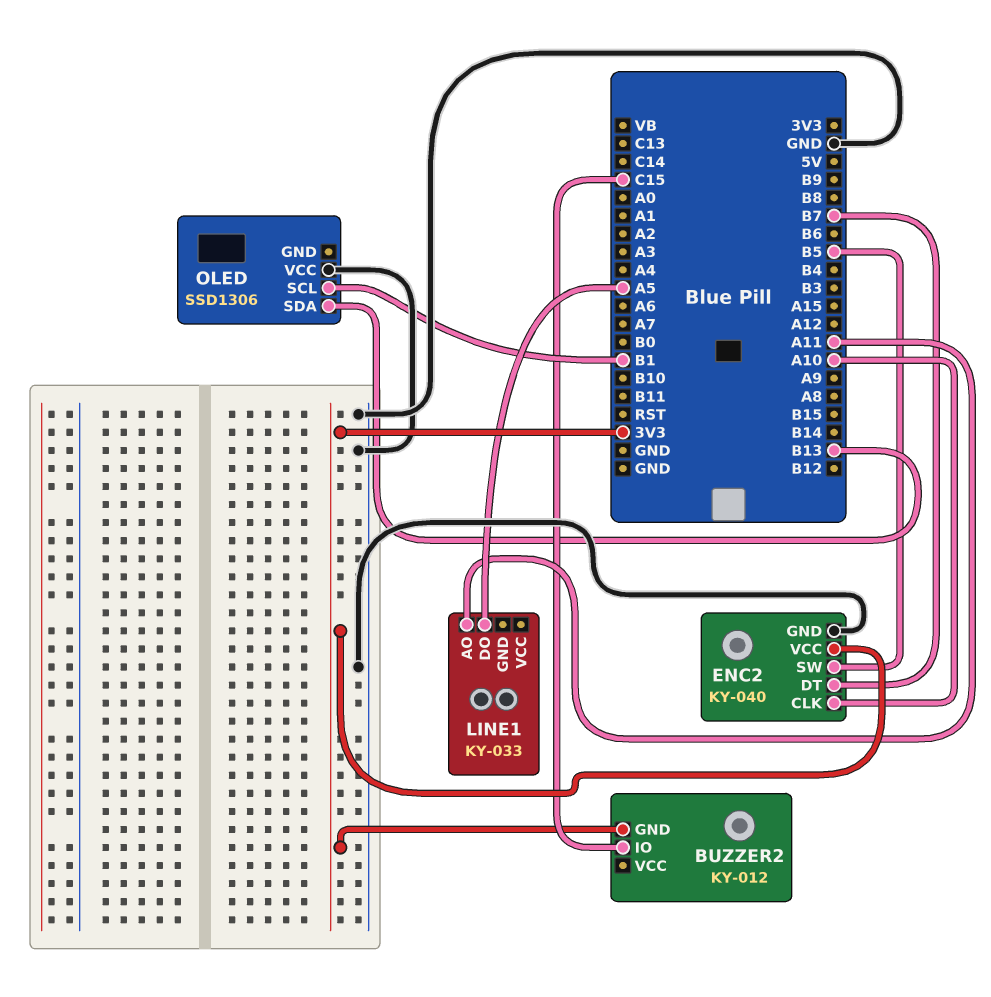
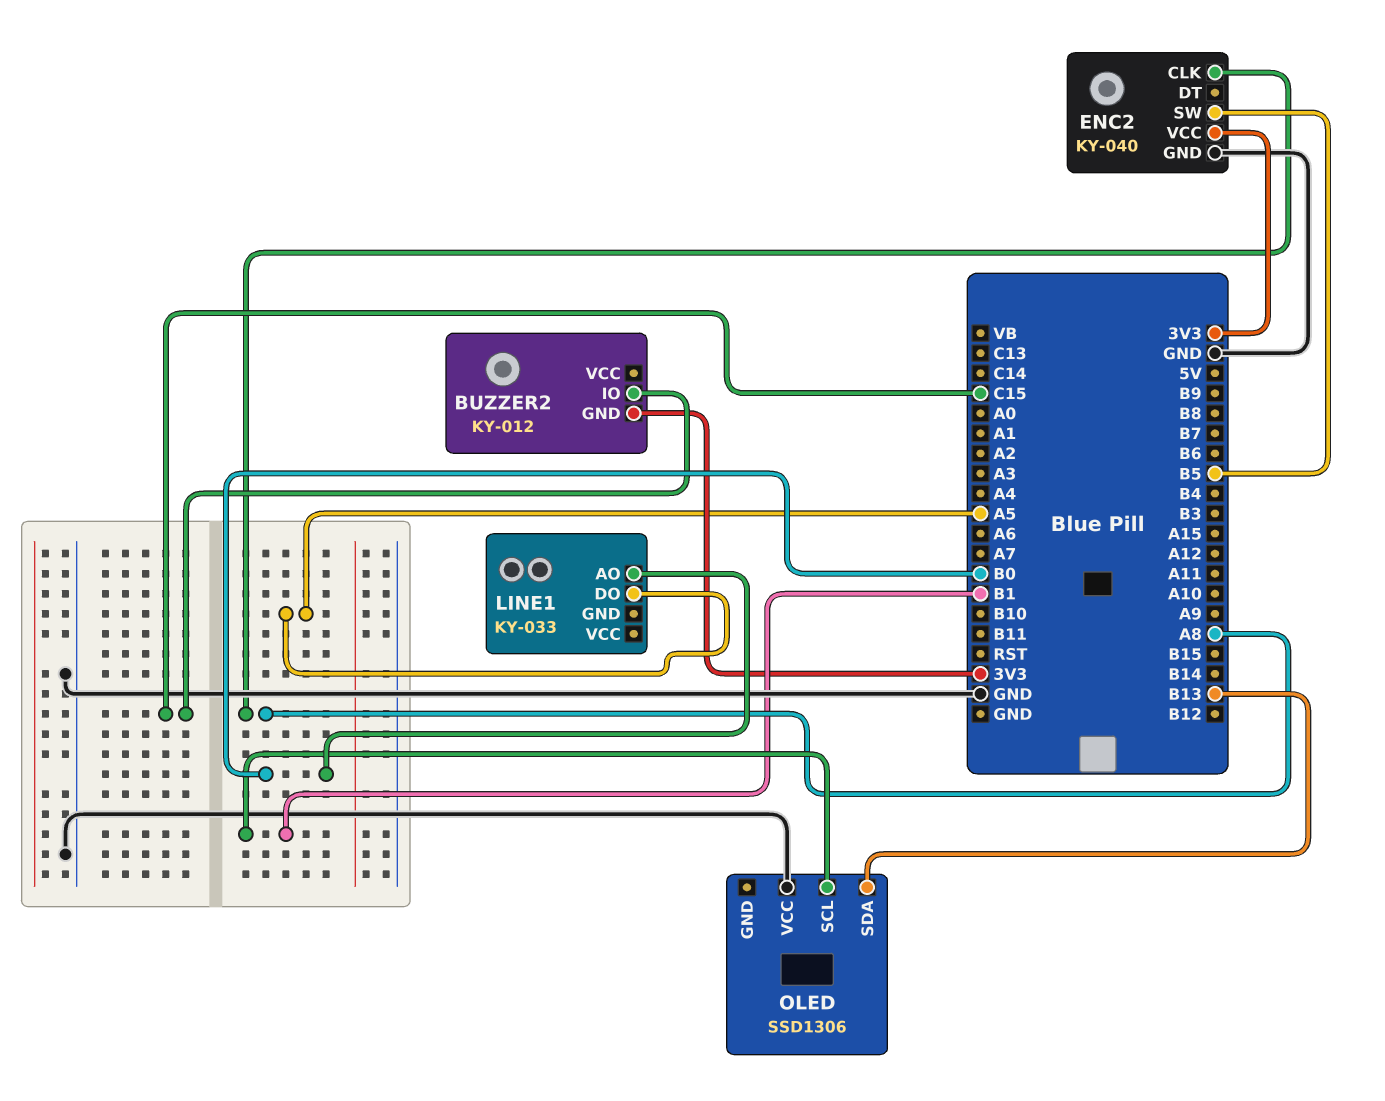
ENC2 pin CLK: A10 -> A8
ENC2 pin DT: B7 -> none
LINE1 pin AO: A11 -> B0

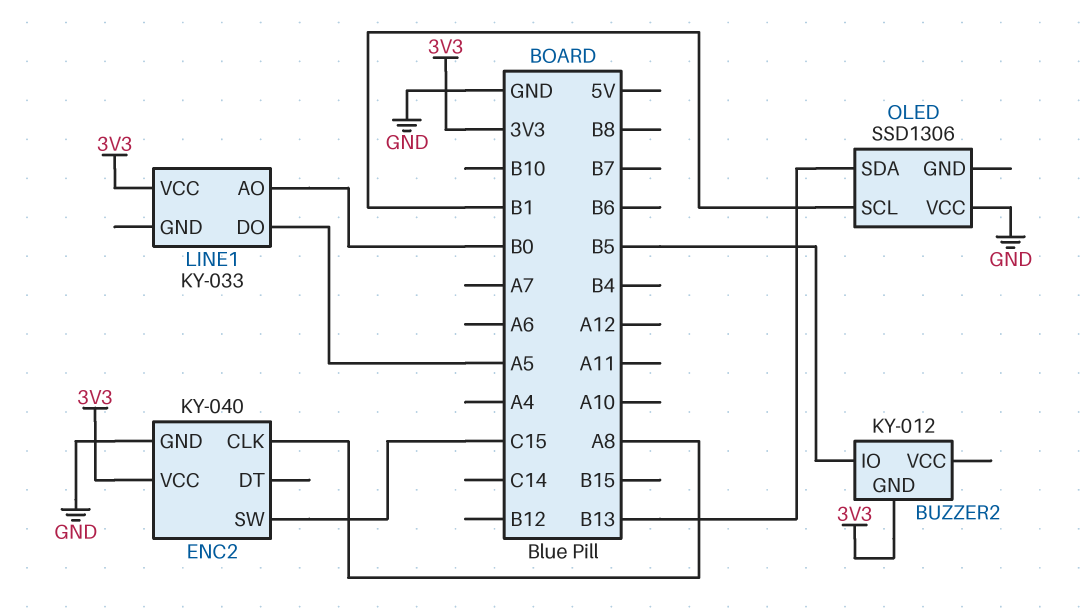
BUZZER2 pin IO: C15 -> B5
ENC2 pin SW: B5 -> C15
LINE1 pin VCC: none -> 3V3

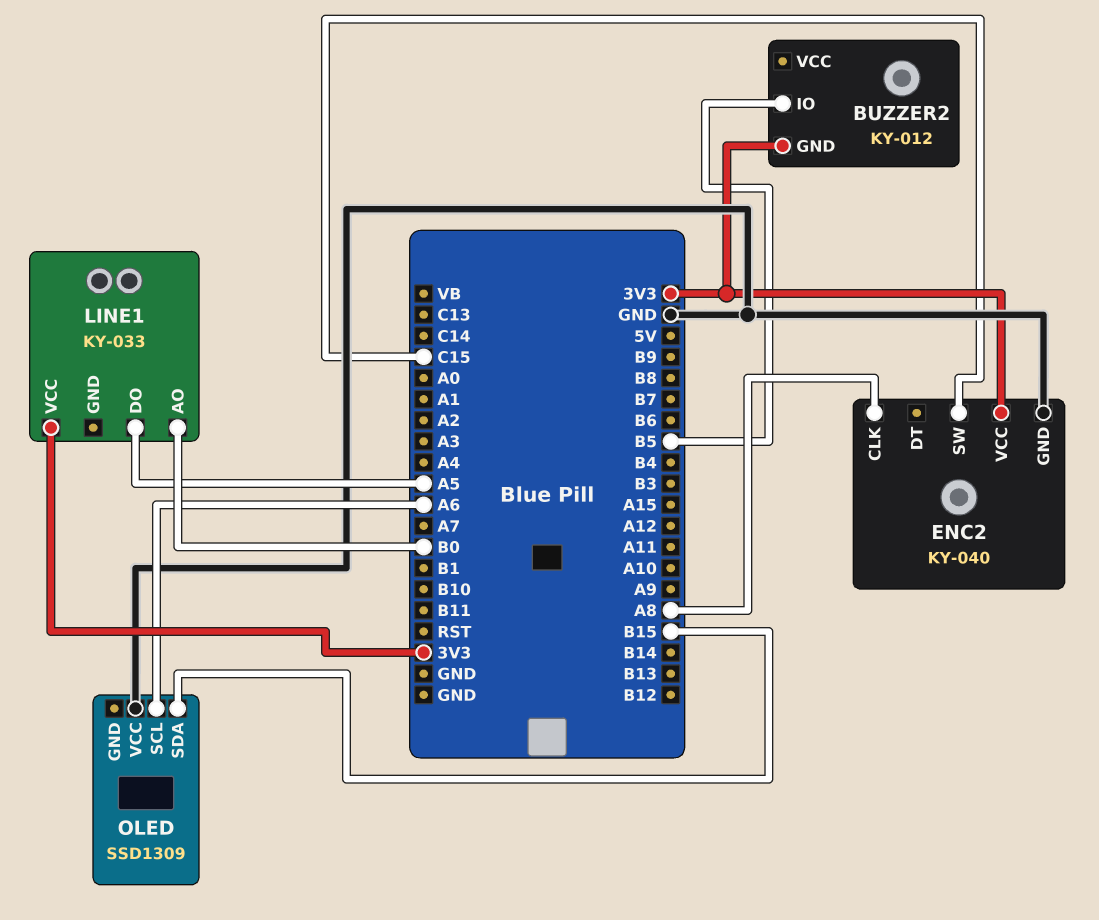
OLED: SSD1306 -> SSD1309
OLED pin SCL: B1 -> A6
OLED pin SDA: B13 -> B15

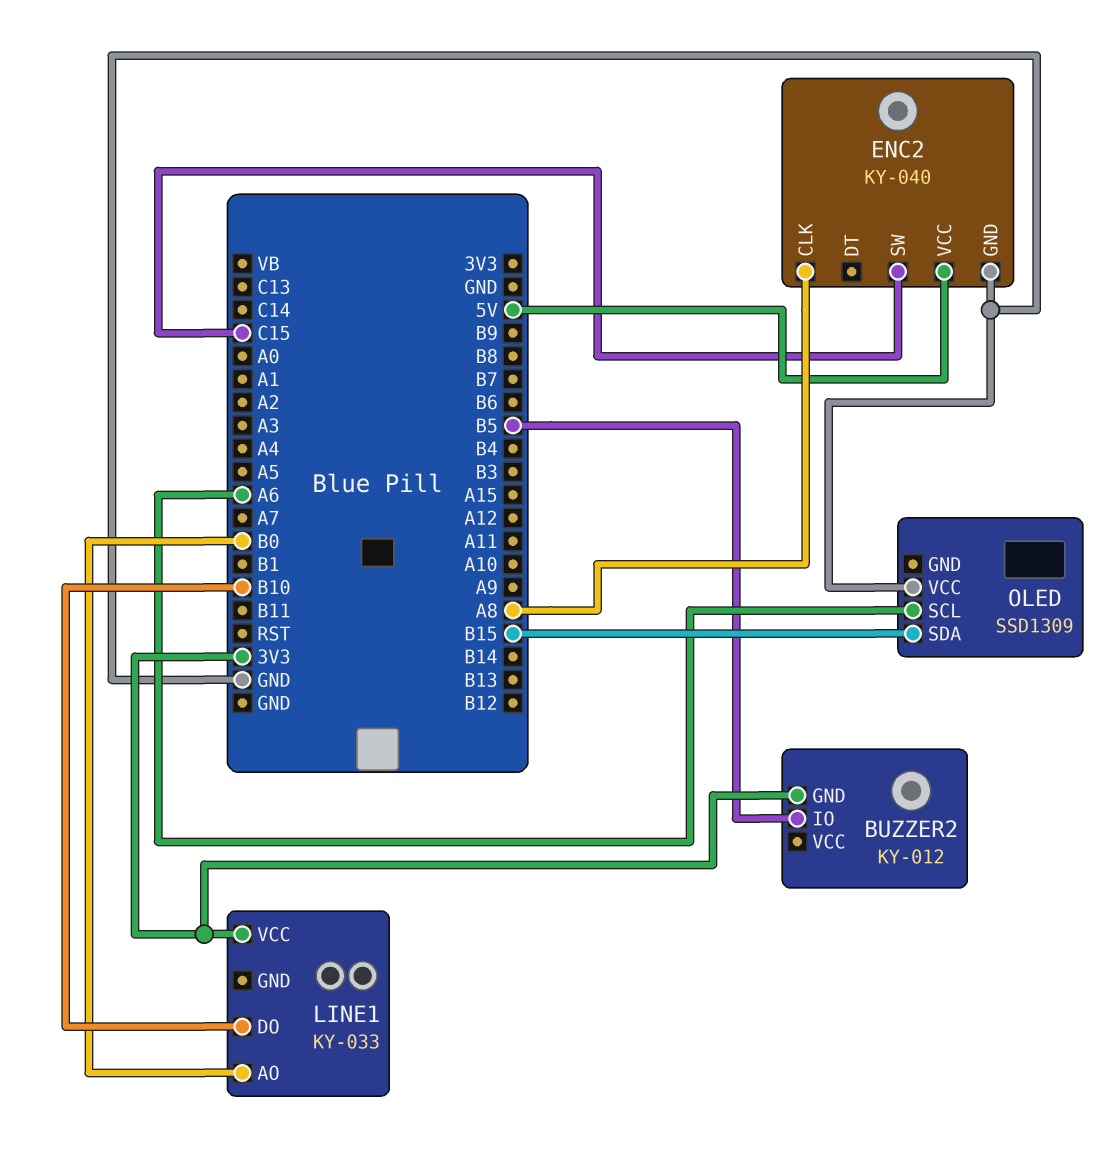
ENC2 pin VCC: 3V3 -> 5V
LINE1 pin DO: A5 -> B10

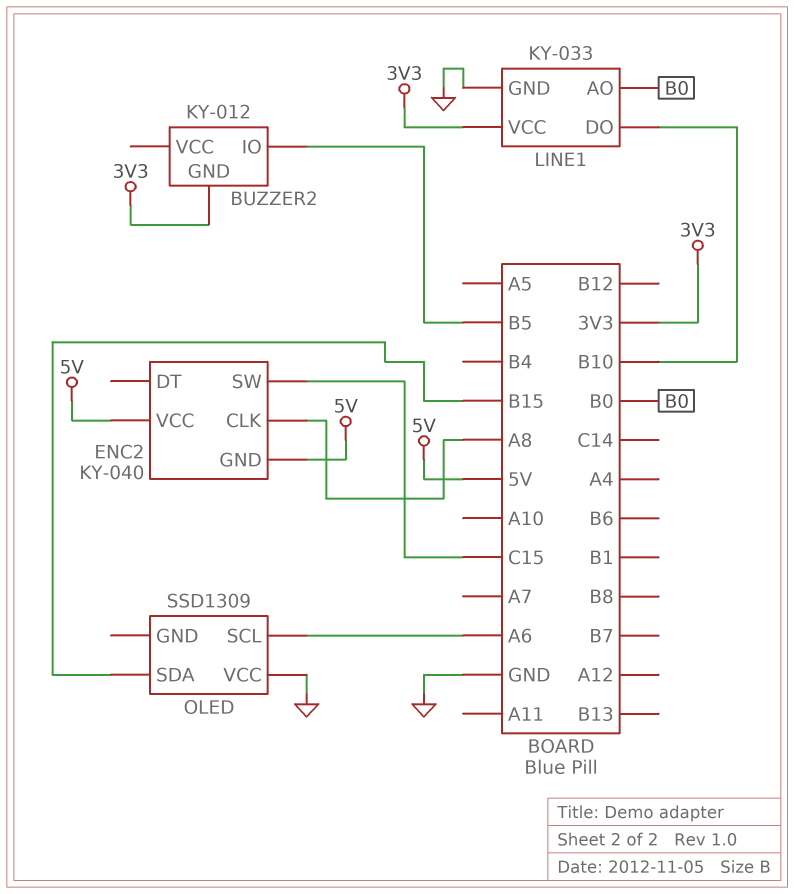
ENC2 pin GND: GND -> 5V
LINE1 pin GND: none -> GND

